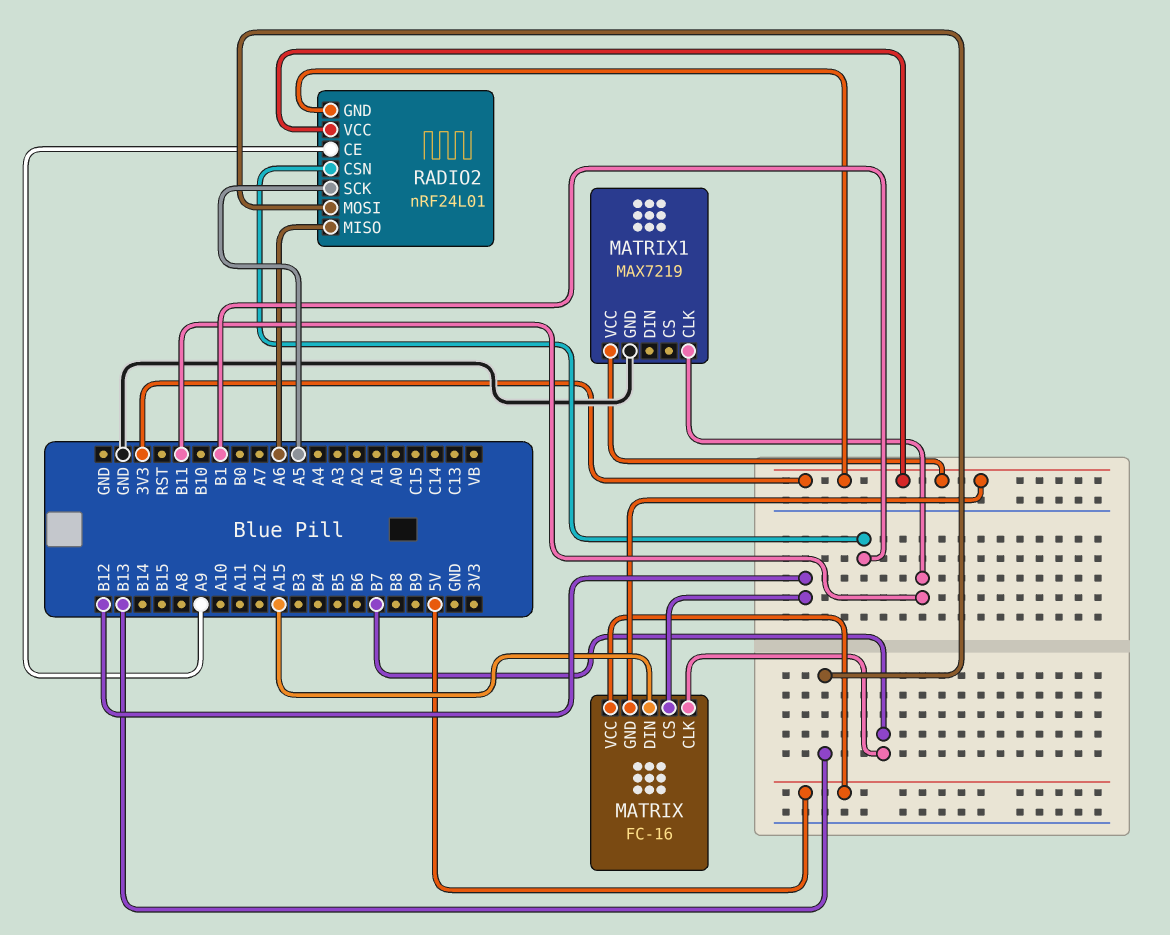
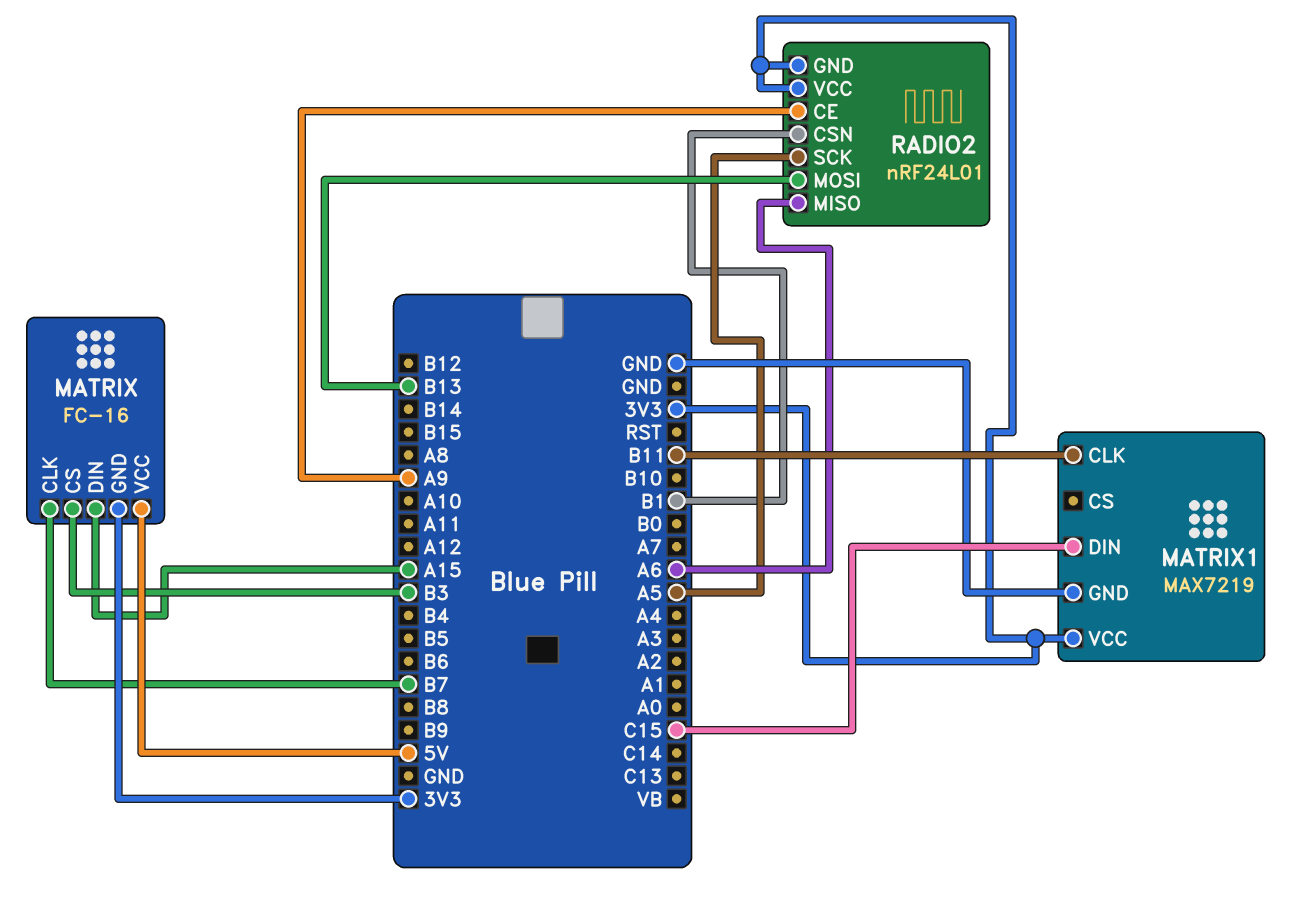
MATRIX pin CS: B12 -> B3
MATRIX1 pin DIN: none -> C15

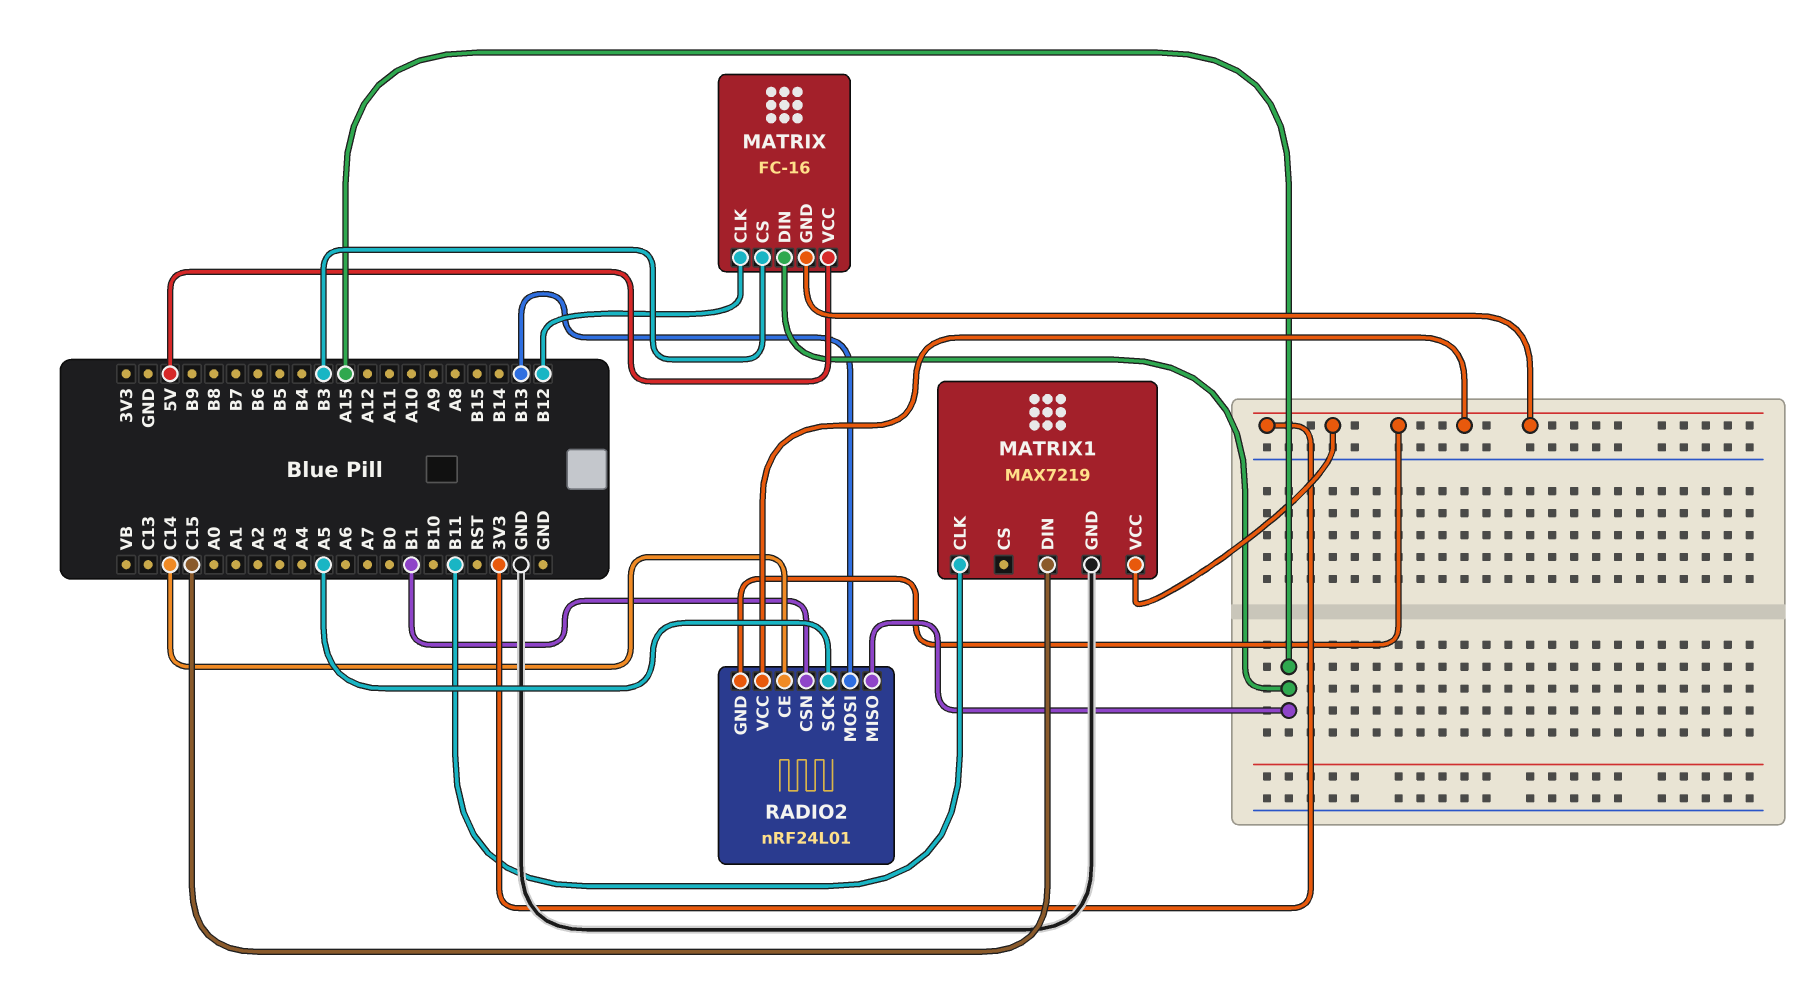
MATRIX pin CLK: B7 -> B12
RADIO2 pin CE: A9 -> C14
RADIO2 pin MISO: A6 -> A15

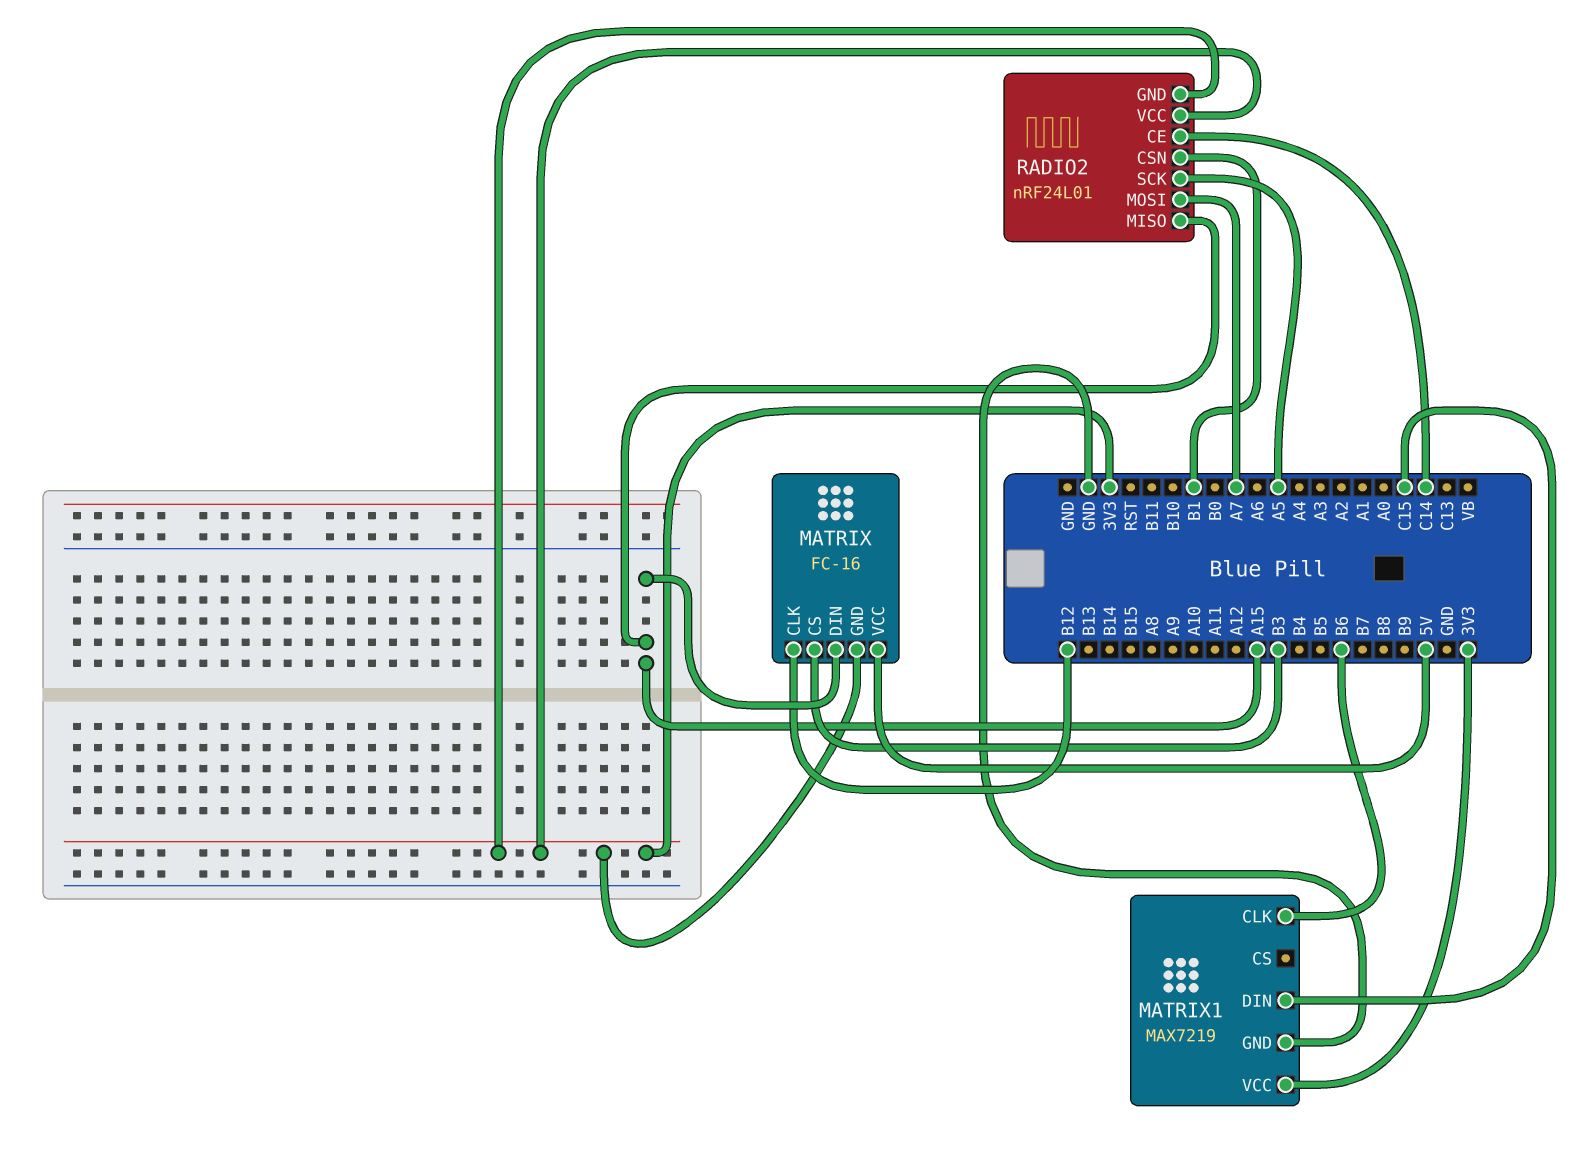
MATRIX1 pin CLK: B11 -> B6
RADIO2 pin MOSI: B13 -> A7

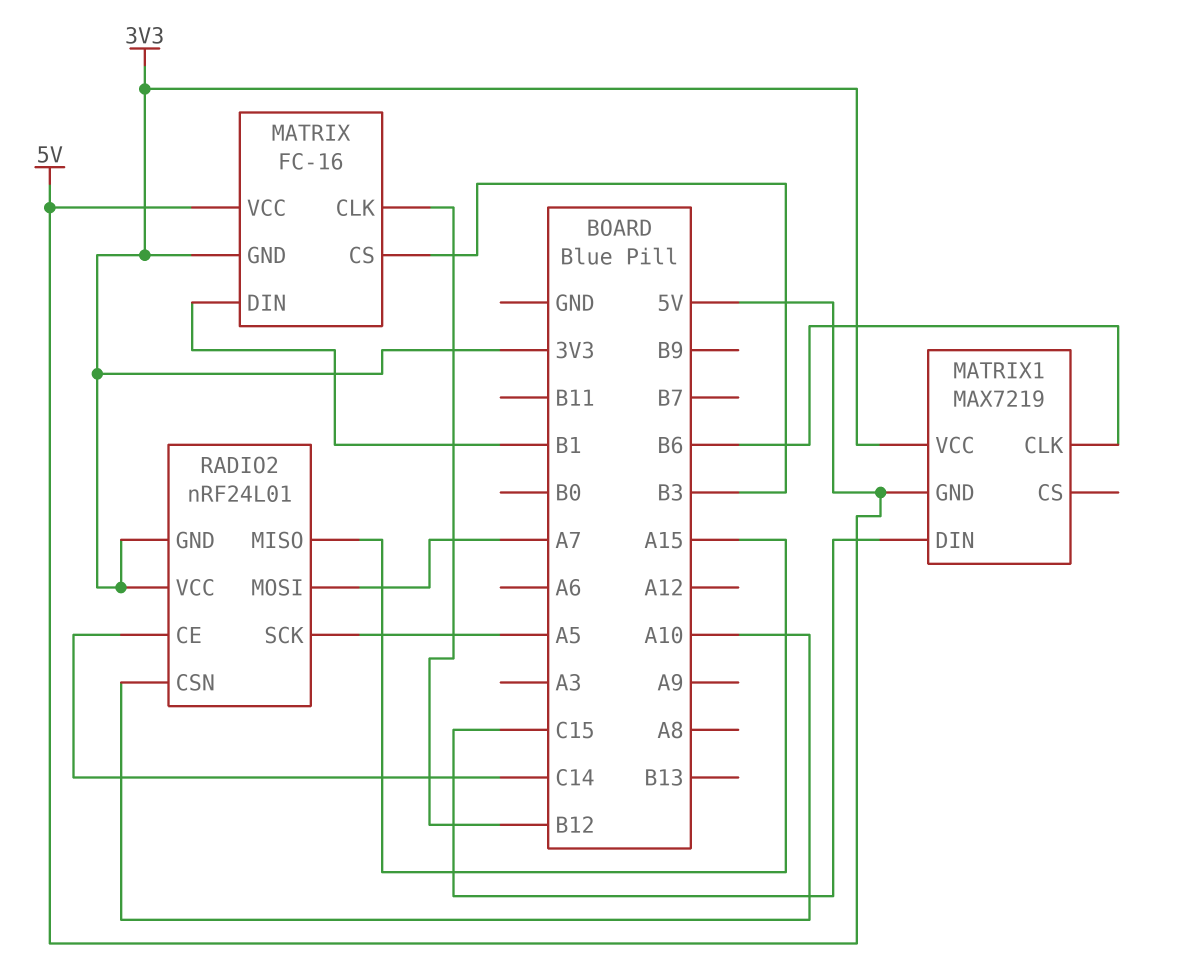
MATRIX pin DIN: A15 -> B1
MATRIX1 pin GND: GND -> 5V
RADIO2 pin CSN: B1 -> A10

